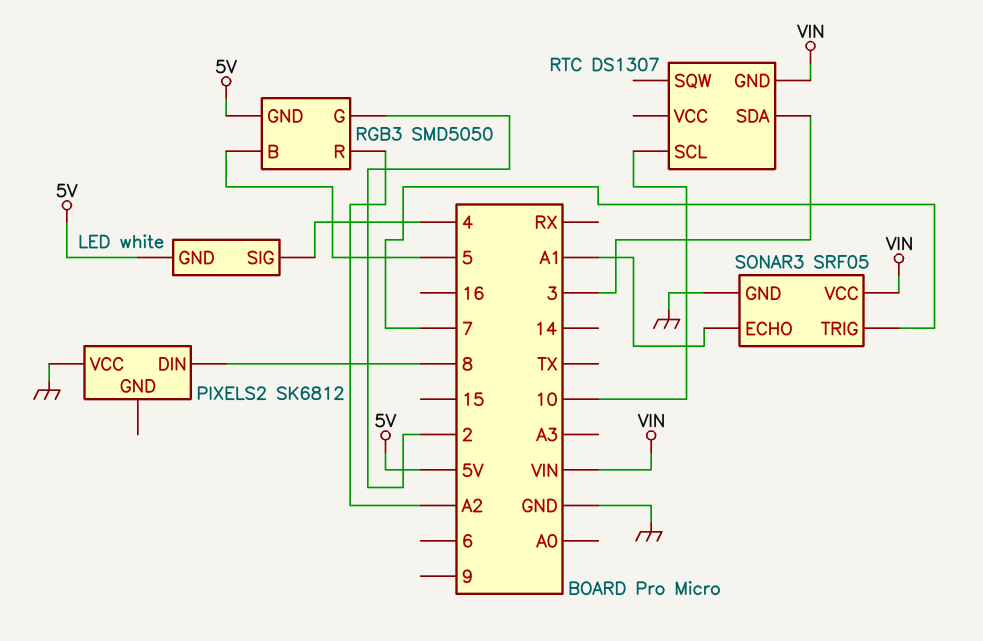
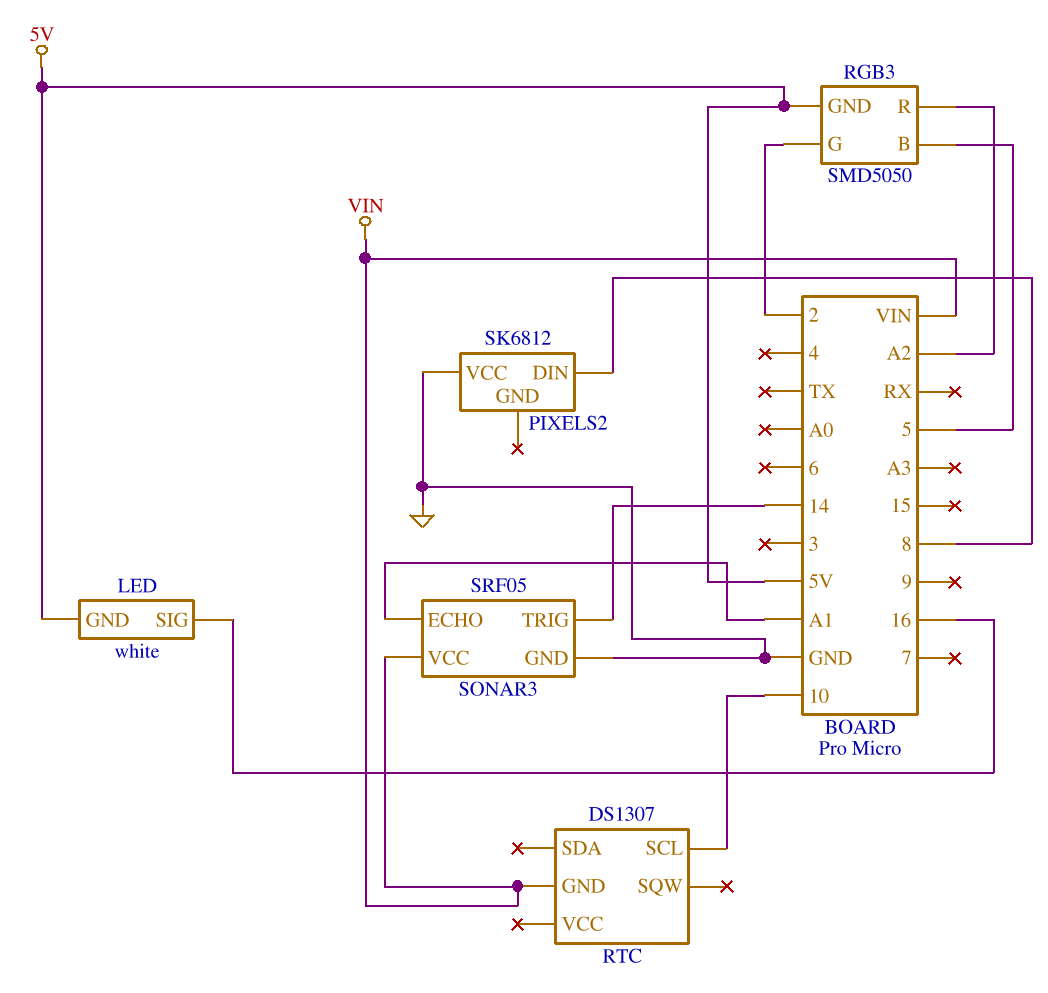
LED pin SIG: 4 -> 16
RTC pin SDA: 3 -> none
SONAR3 pin TRIG: 7 -> 14

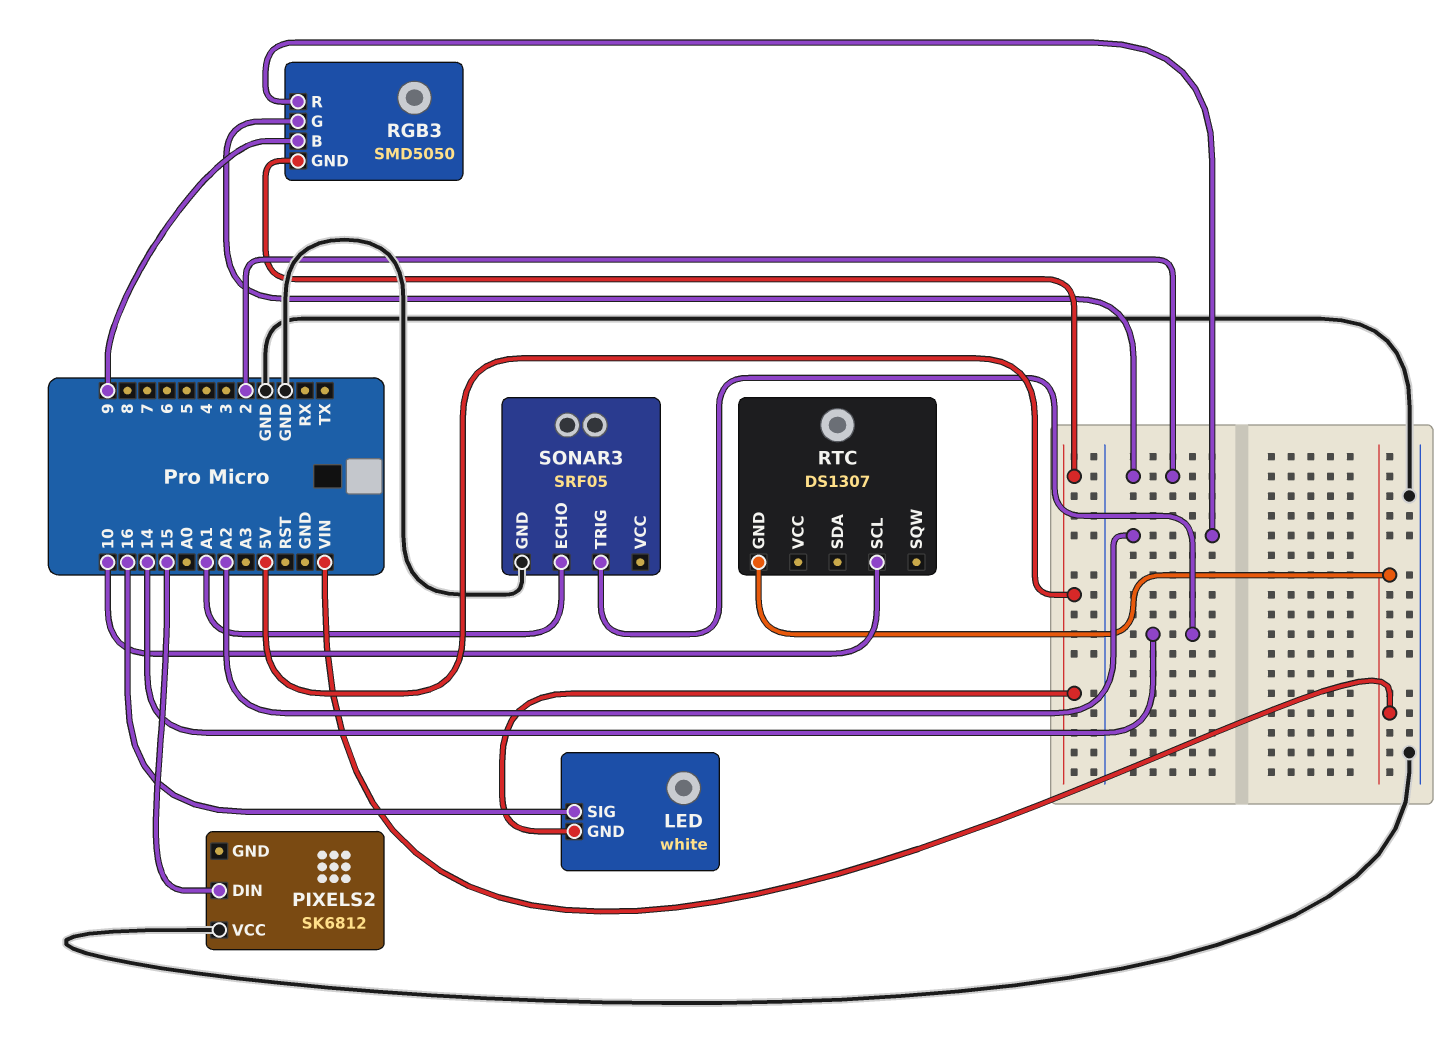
PIXELS2 pin DIN: 8 -> 15
RGB3 pin B: 5 -> 9
SONAR3 pin VCC: VIN -> none

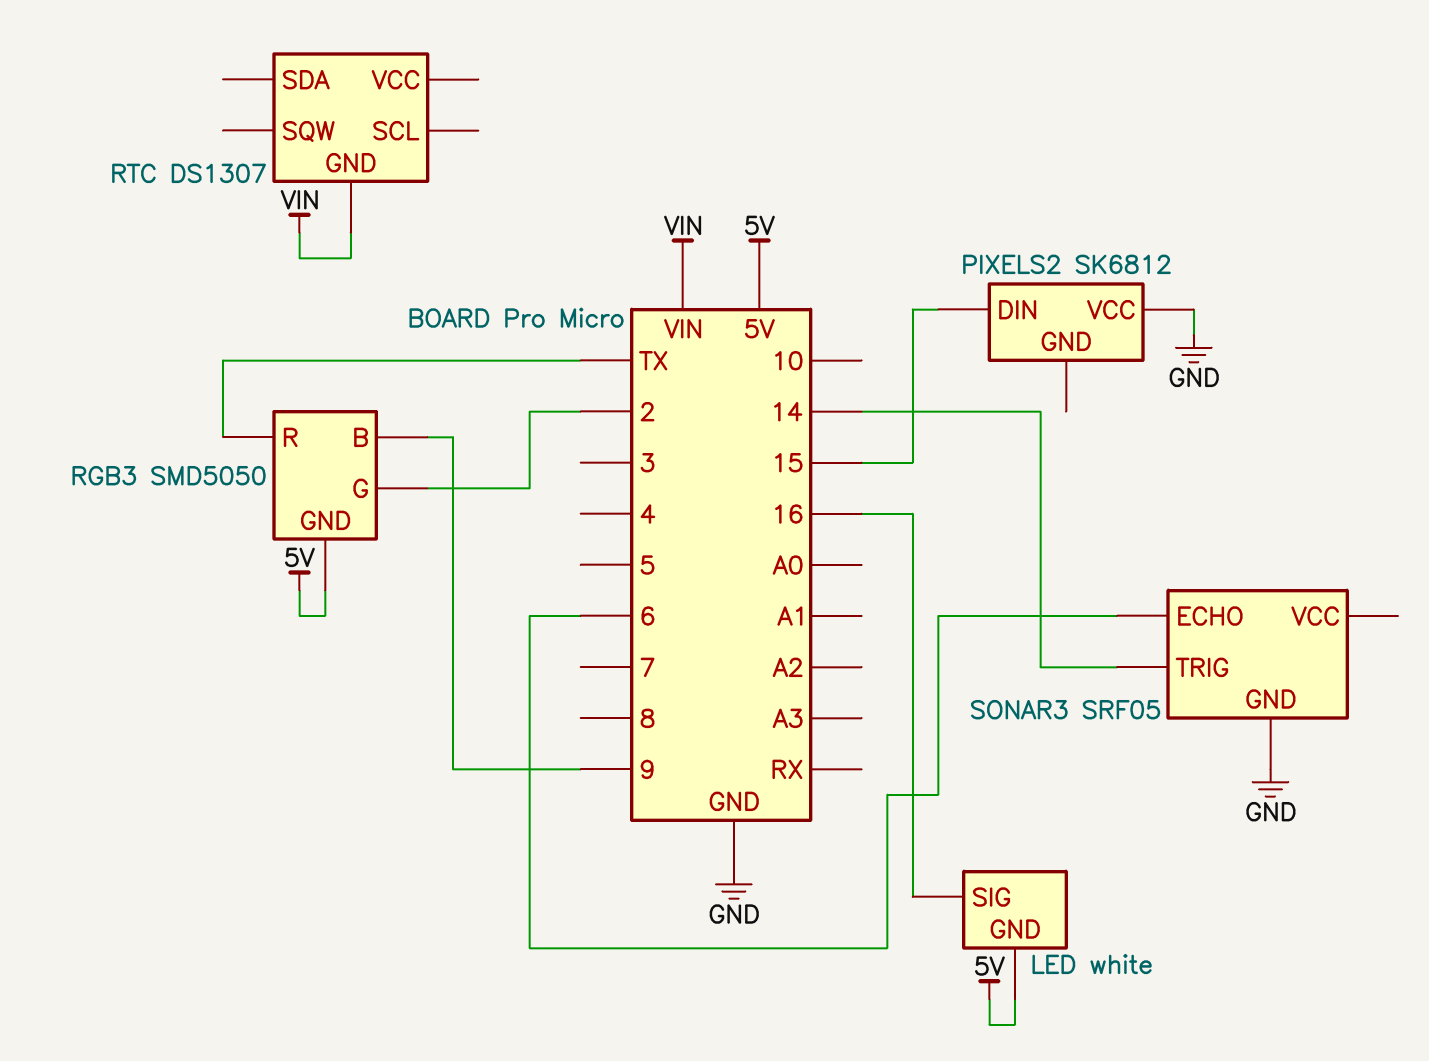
RGB3 pin R: A2 -> TX
RTC pin SCL: 10 -> none
SONAR3 pin ECHO: A1 -> 6

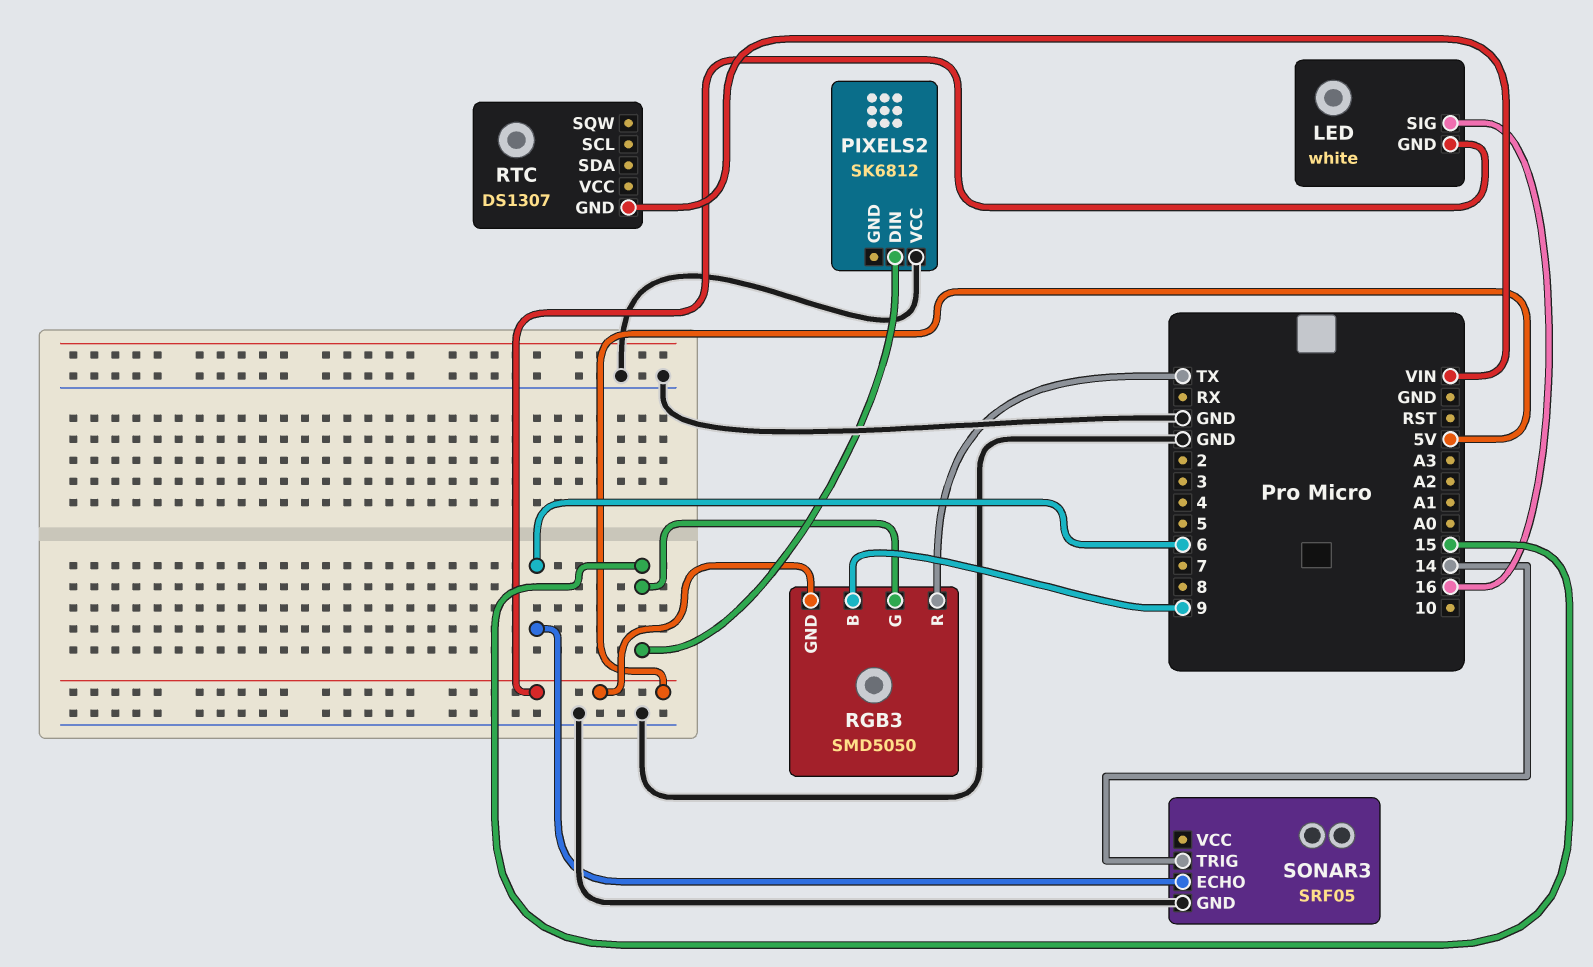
RGB3 pin G: 2 -> 15

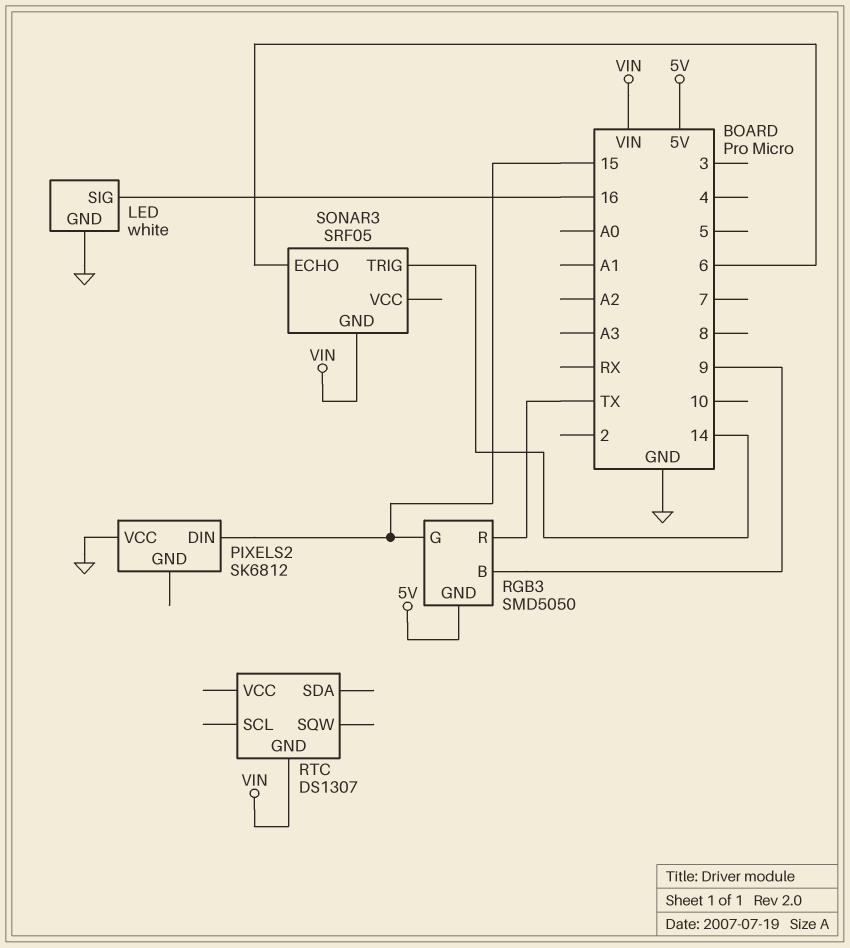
LED pin GND: 5V -> GND
SONAR3 pin GND: GND -> VIN

